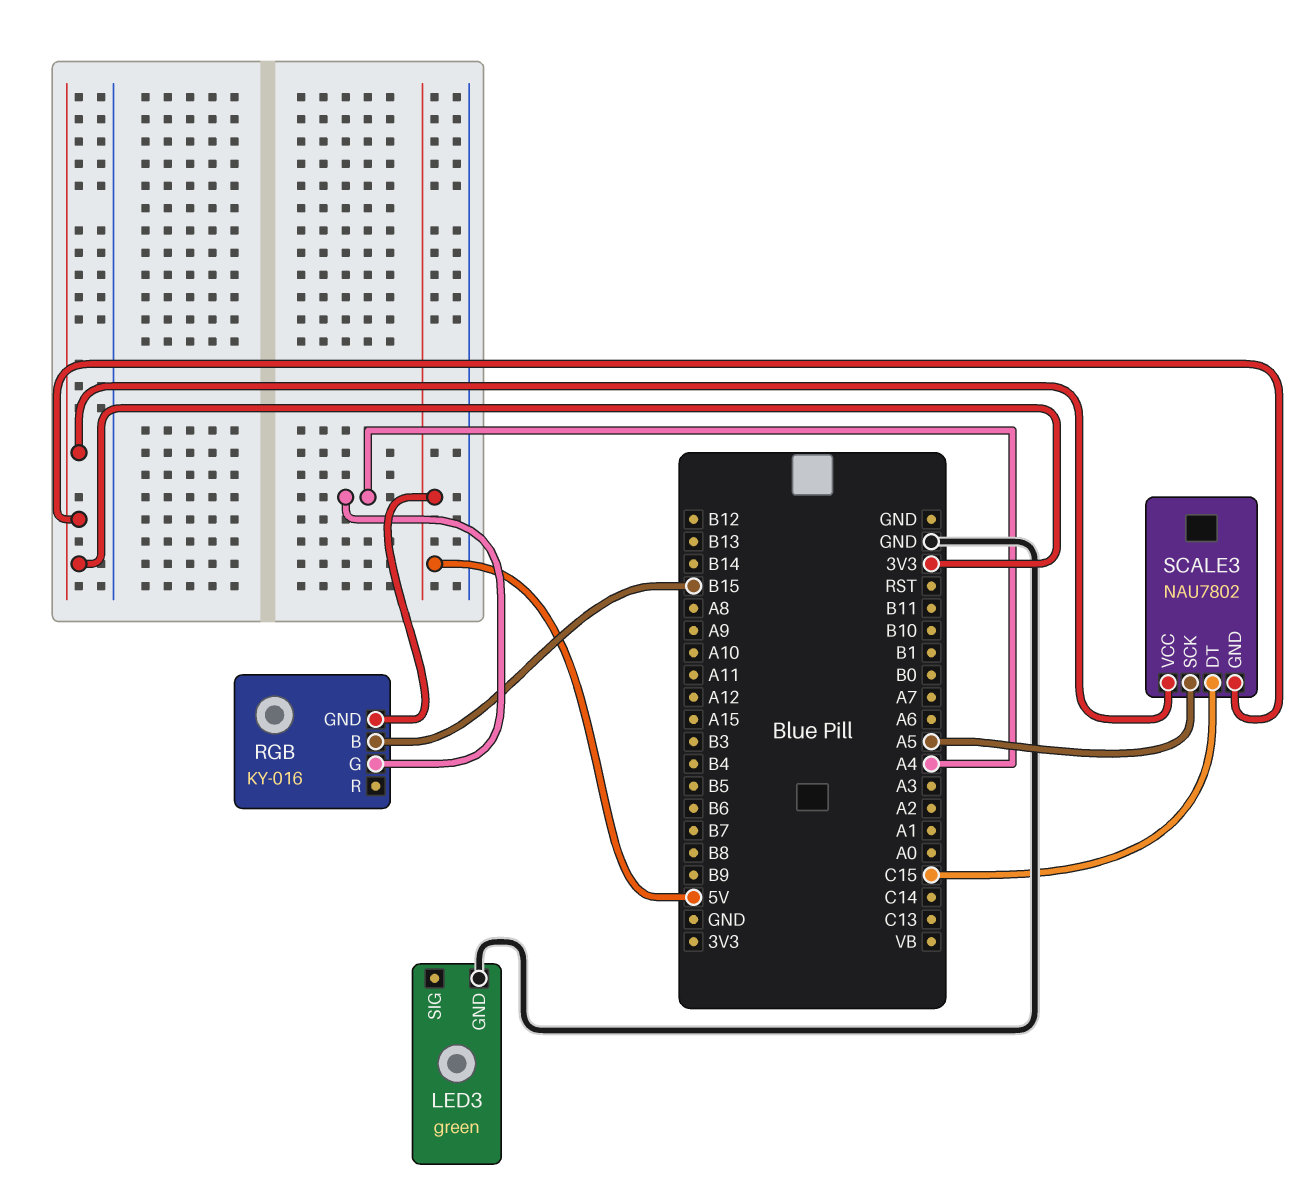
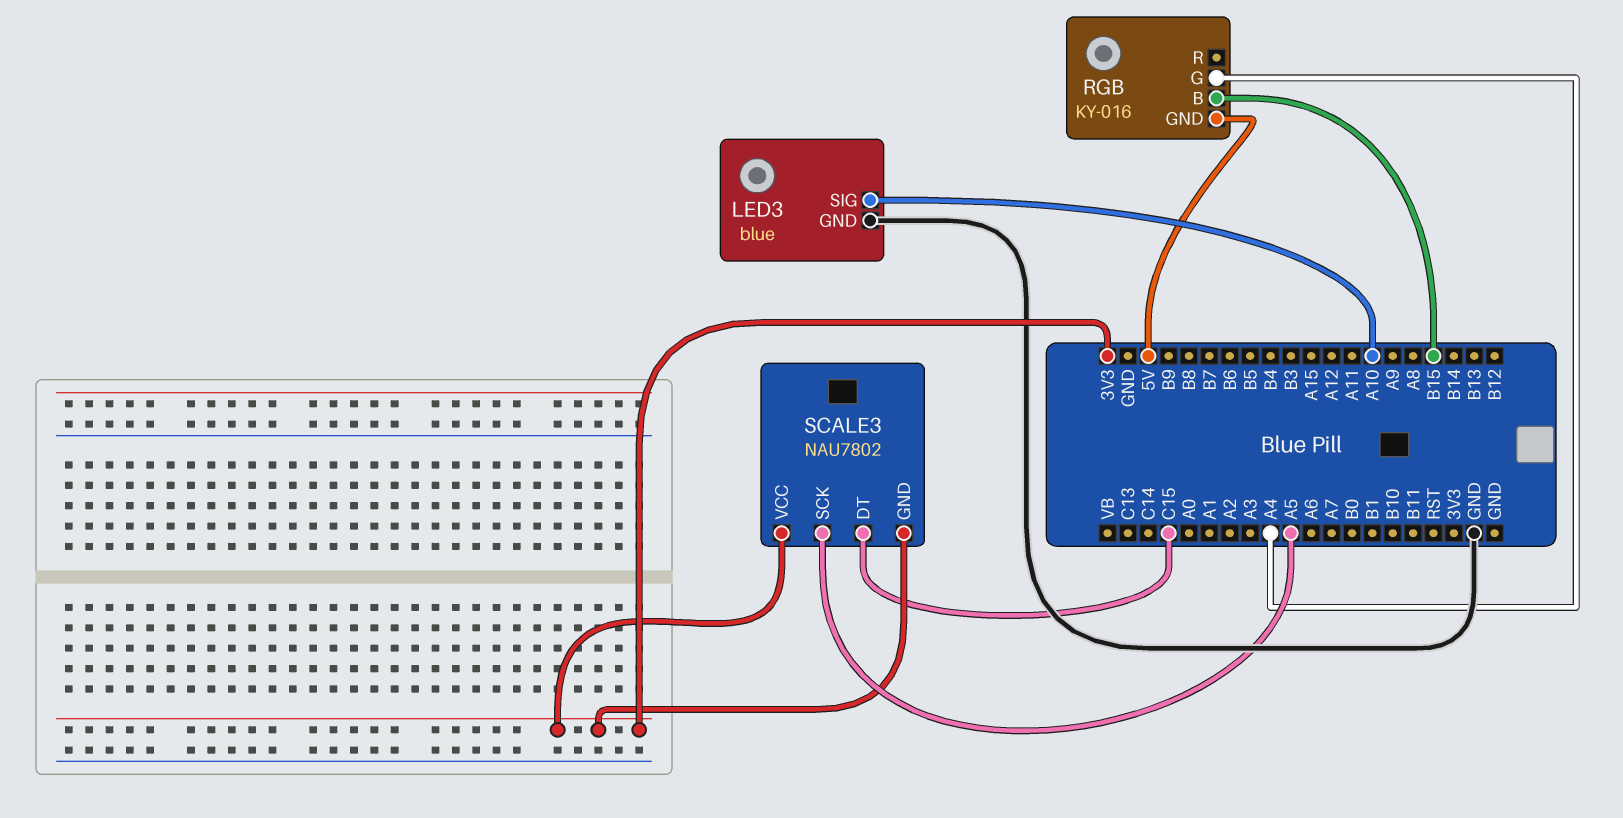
LED3: green -> blue
LED3 pin SIG: none -> A10

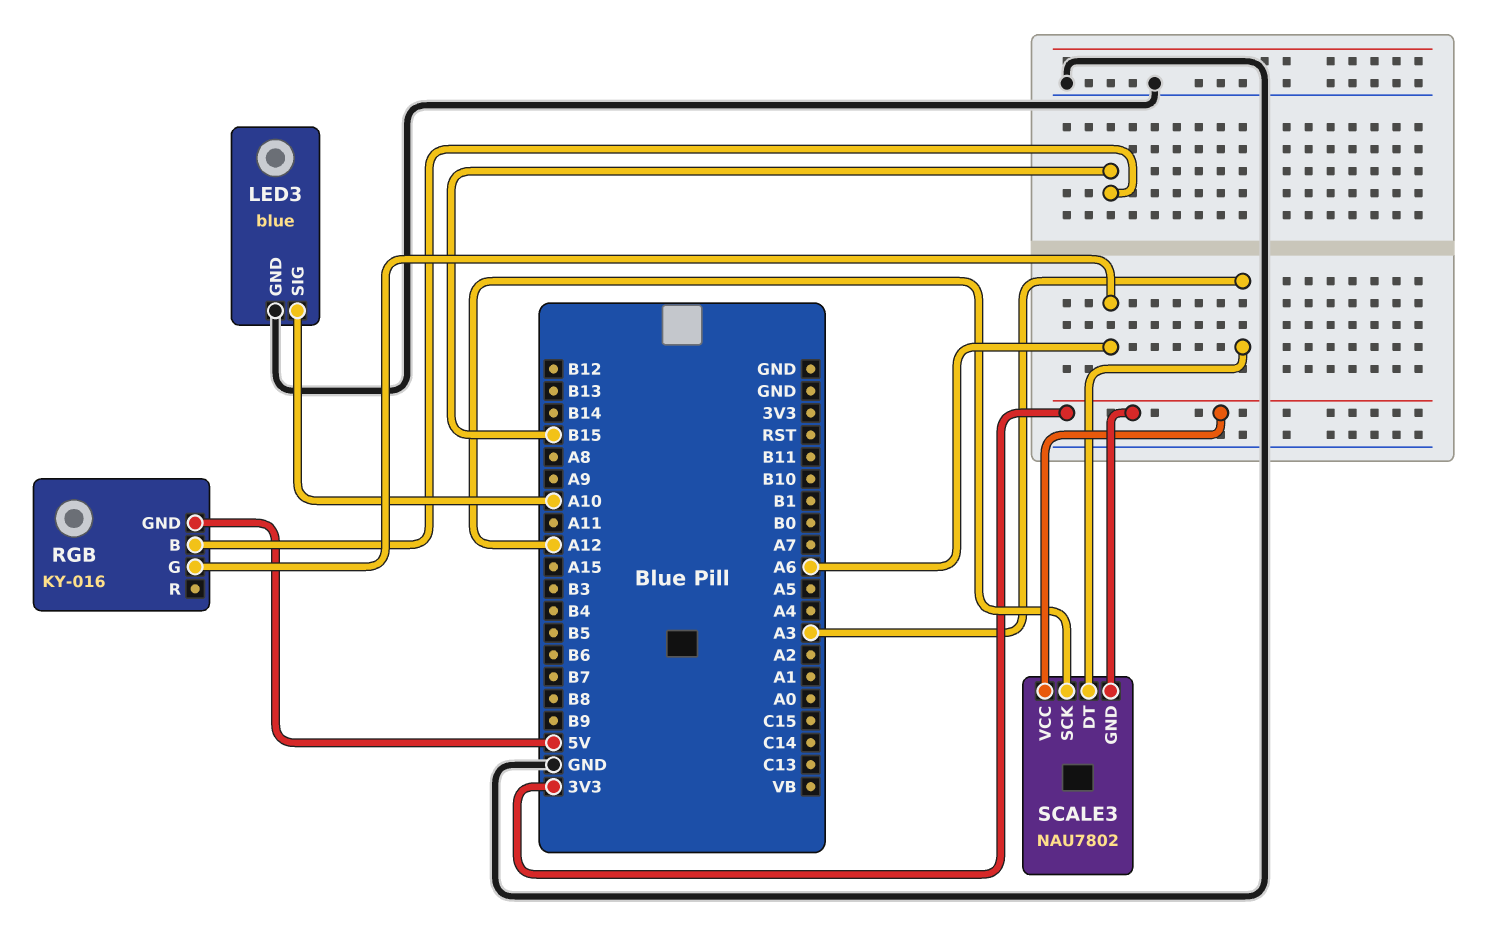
RGB pin G: A4 -> A6
SCALE3 pin DT: C15 -> A3
SCALE3 pin SCK: A5 -> A12

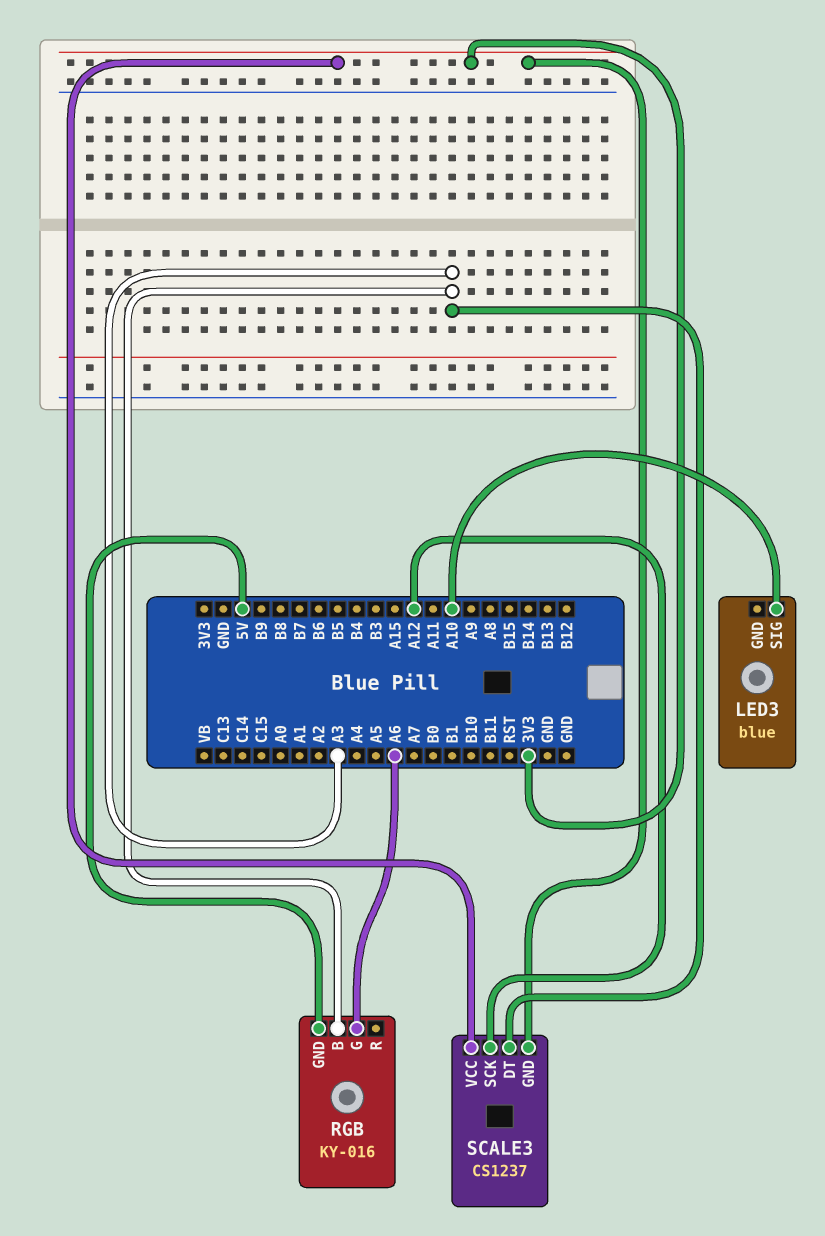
LED3 pin GND: GND -> none
RGB pin B: B15 -> A3
SCALE3: NAU7802 -> CS1237

